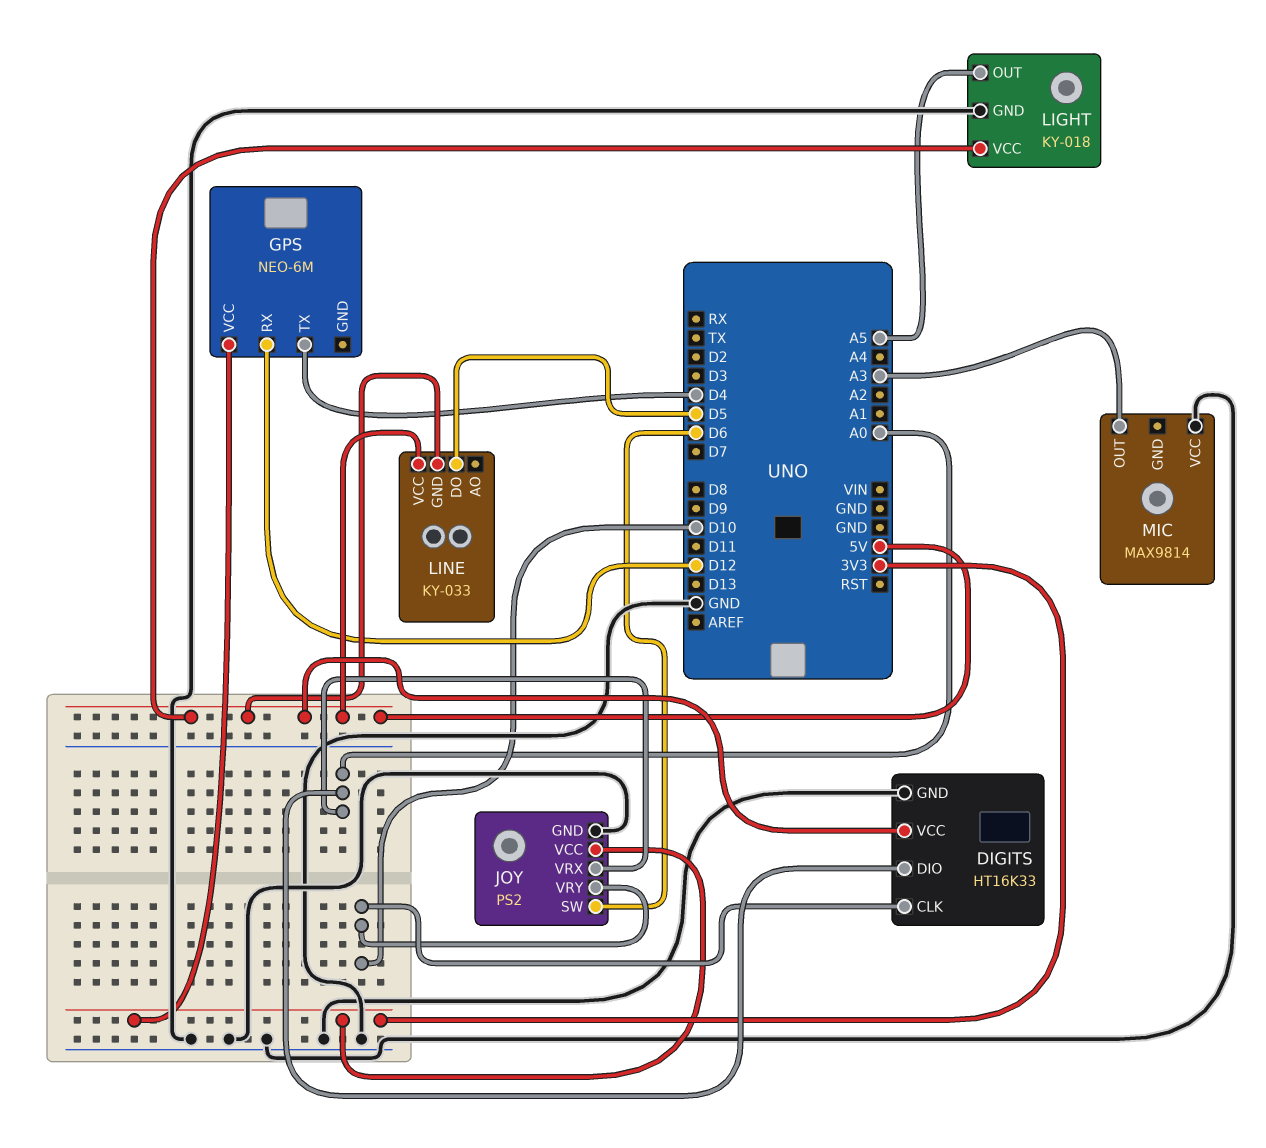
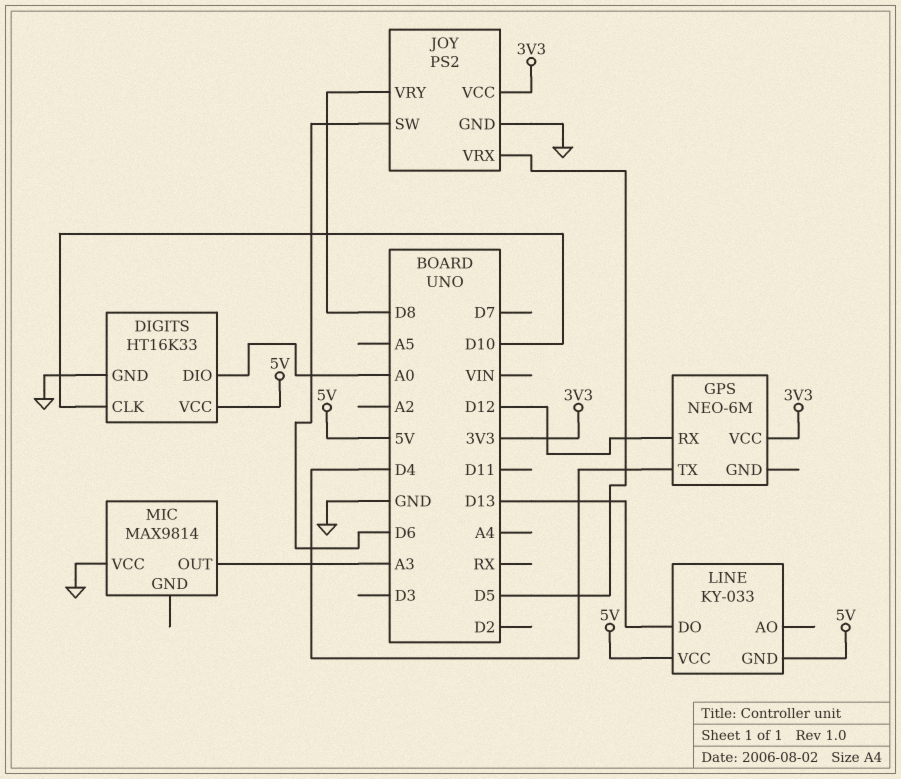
JOY pin VRX: A0 -> D5
JOY pin VRY: D10 -> D8
LIGHT: KY-018 -> none
LIGHT pin GND: GND -> none
LIGHT pin OUT: A5 -> none
LIGHT pin VCC: 5V -> none
LINE pin DO: D5 -> D13

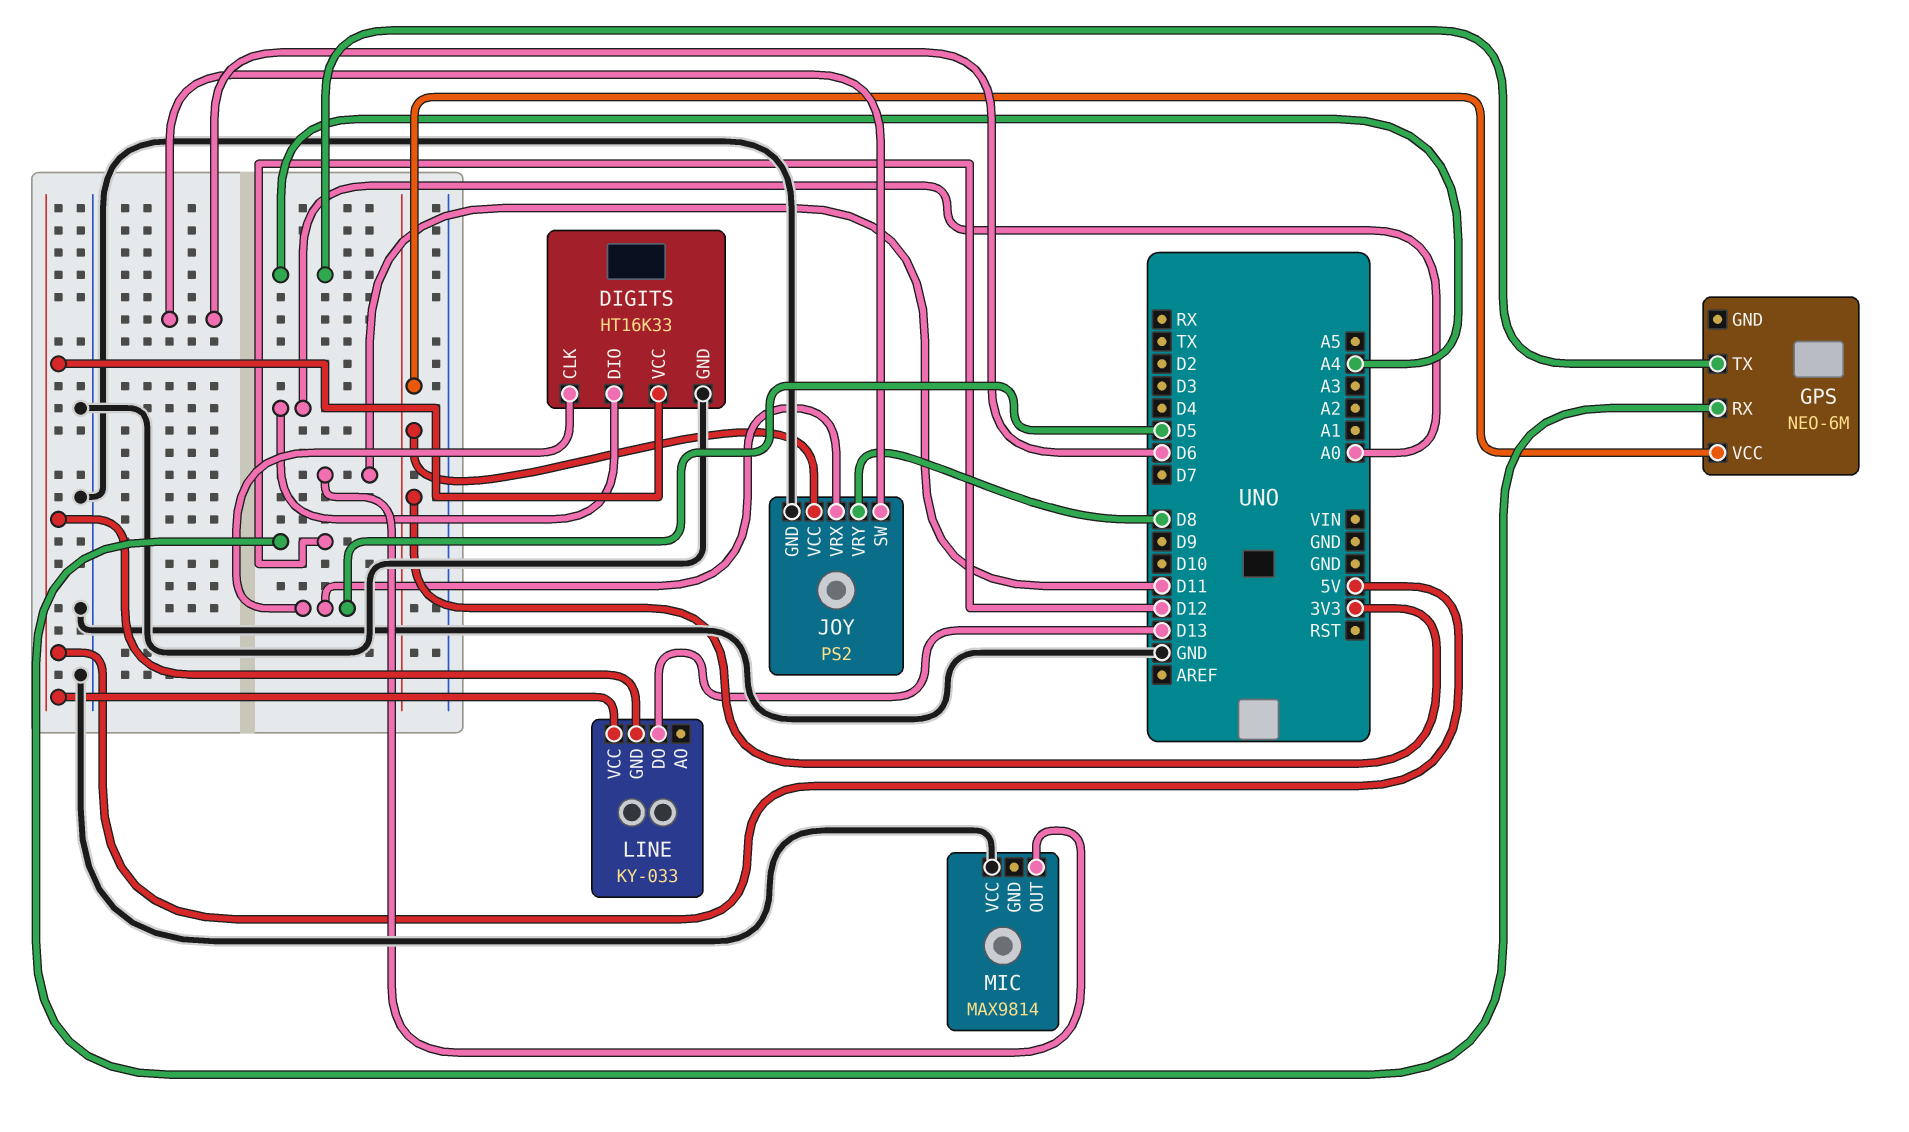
DIGITS pin CLK: D10 -> D5
GPS pin TX: D4 -> A4
MIC pin OUT: A3 -> D11

